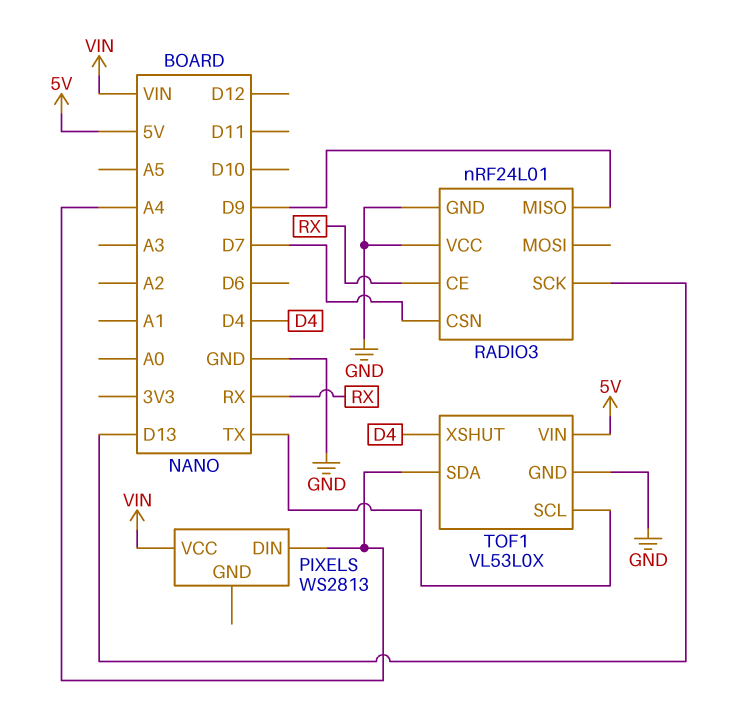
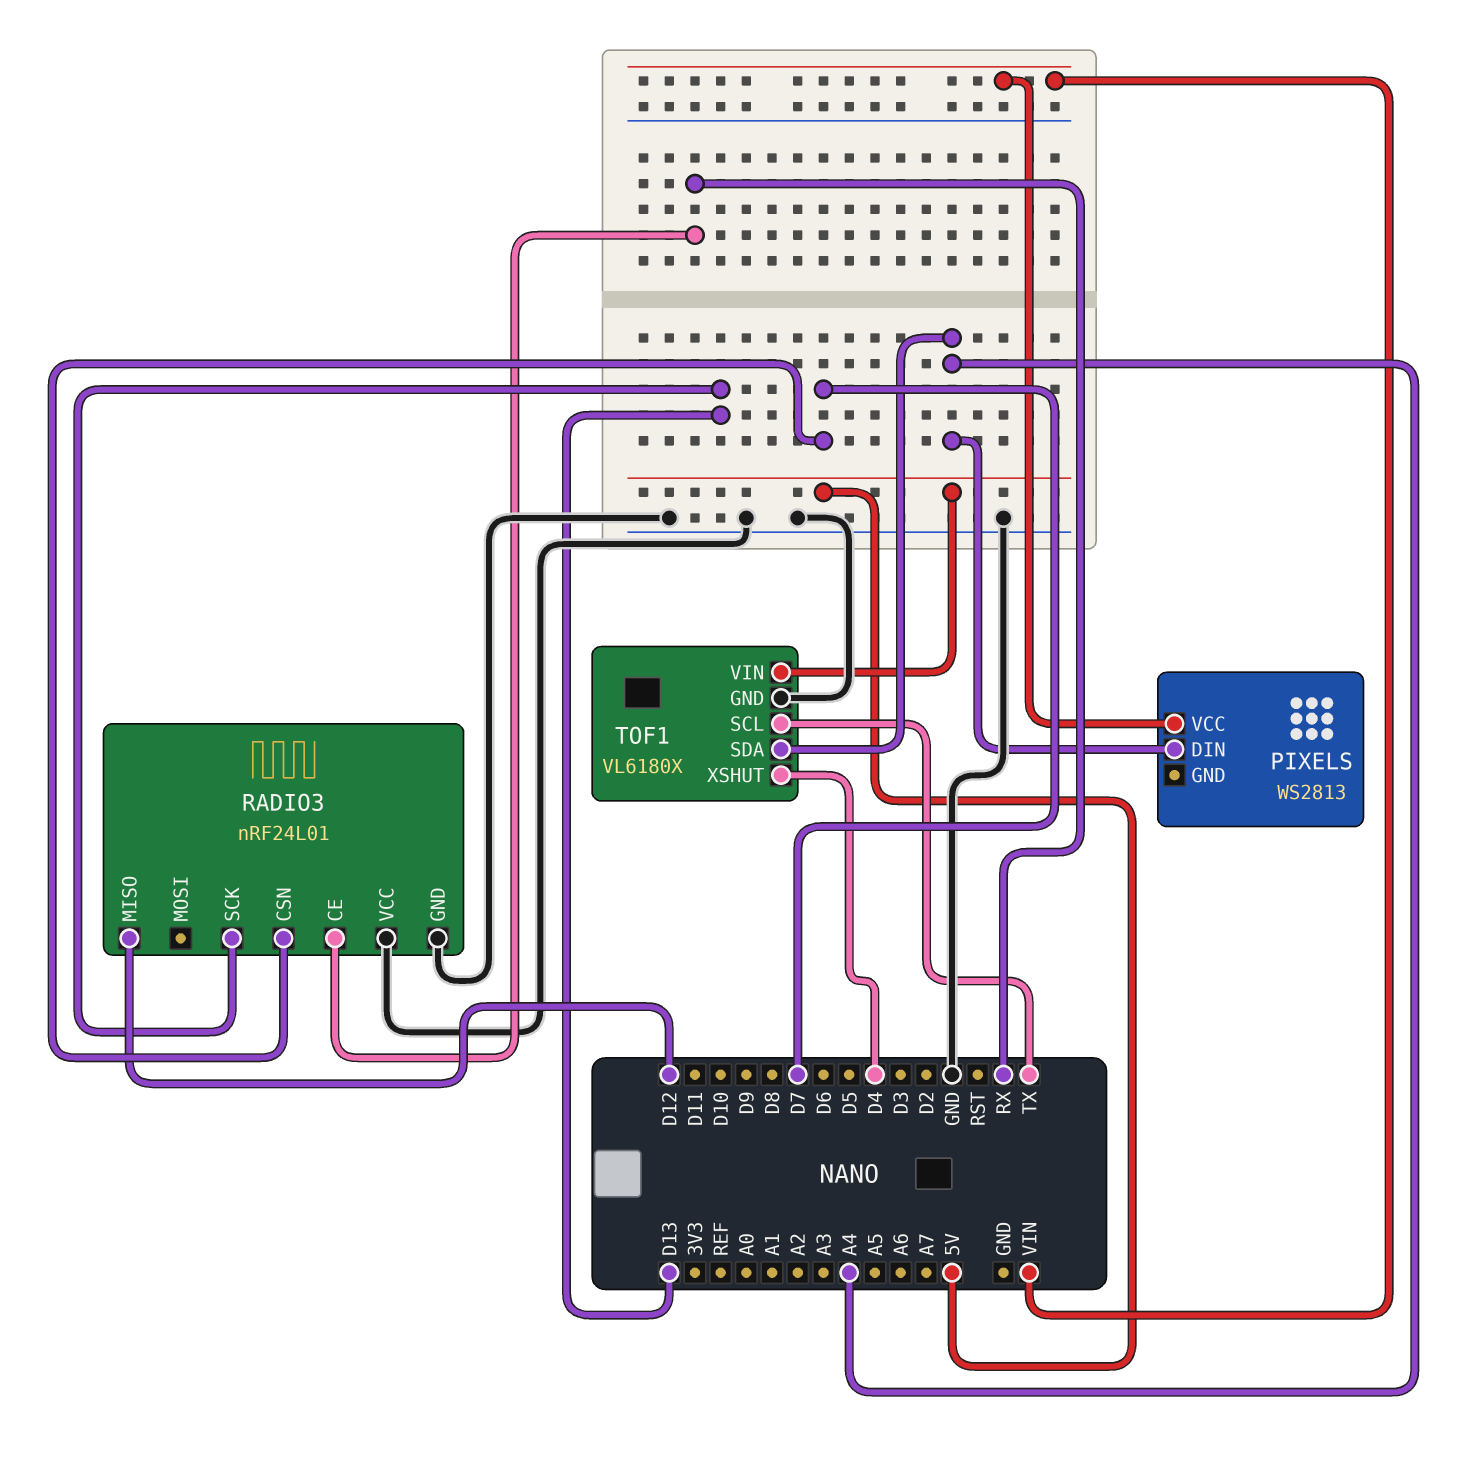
RADIO3 pin MISO: D9 -> D12
TOF1: VL53L0X -> VL6180X

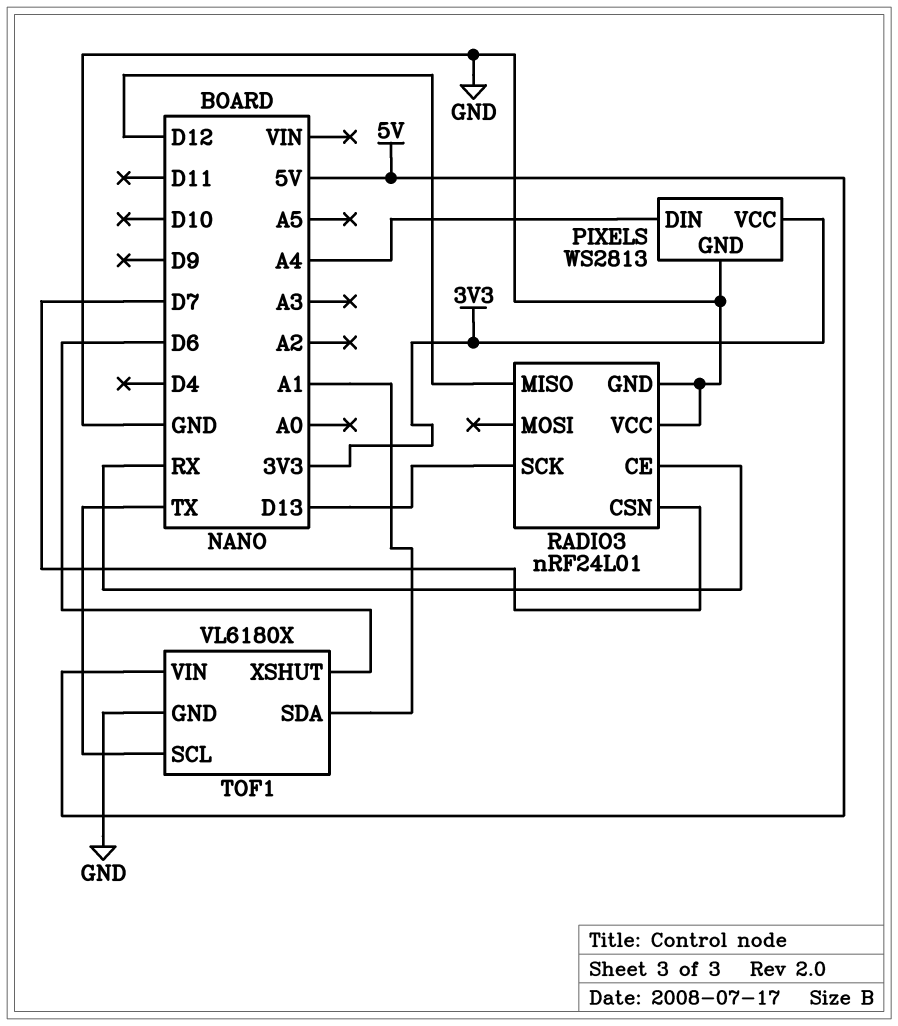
PIXELS pin GND: none -> GND
PIXELS pin VCC: VIN -> 3V3
TOF1 pin SDA: A4 -> A1
TOF1 pin XSHUT: D4 -> D6

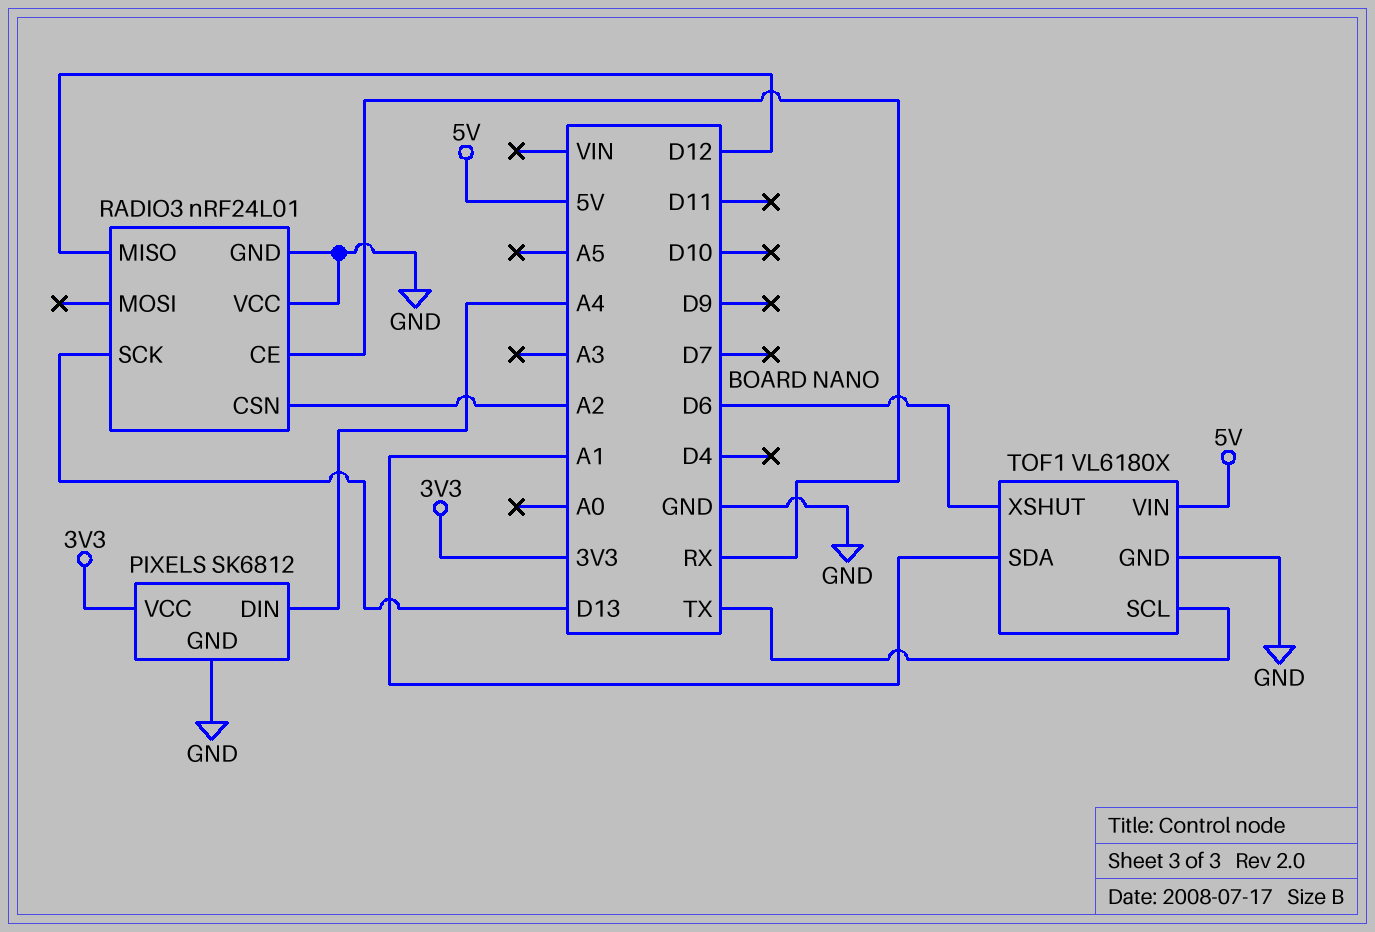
PIXELS: WS2813 -> SK6812
RADIO3 pin CSN: D7 -> A2

